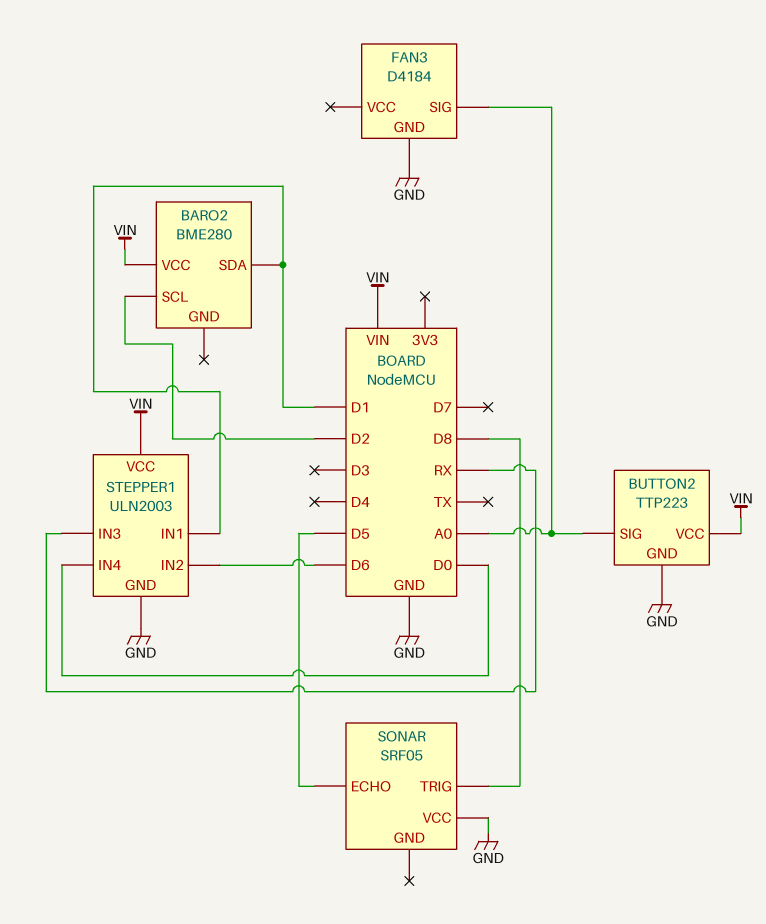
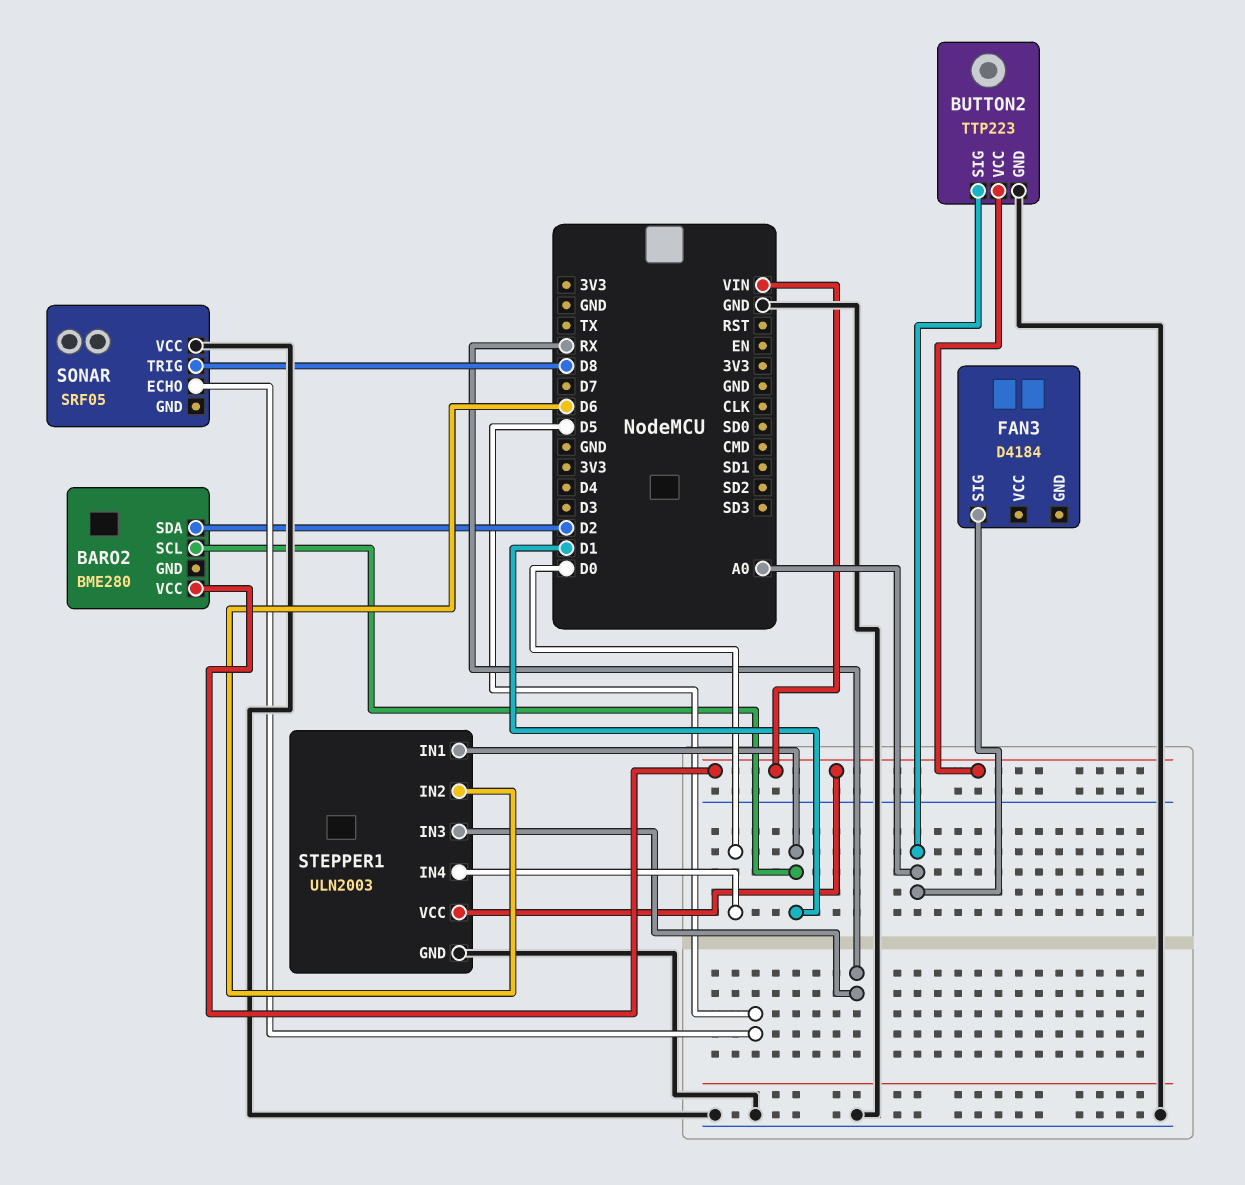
BARO2 pin SCL: D2 -> D1
BARO2 pin SDA: D1 -> D2
FAN3 pin GND: GND -> none

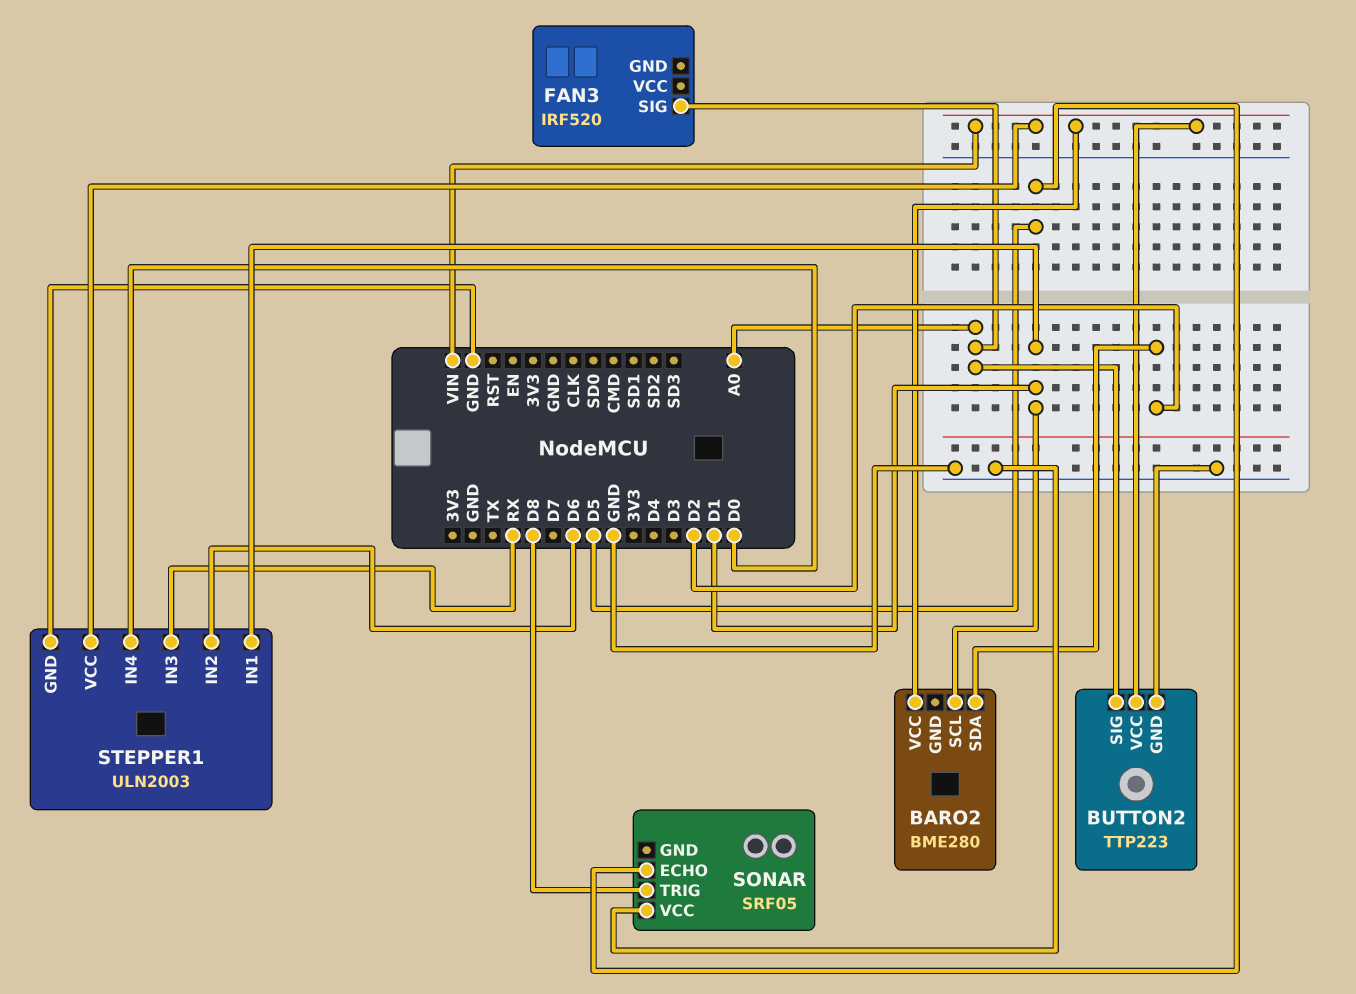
FAN3: D4184 -> IRF520

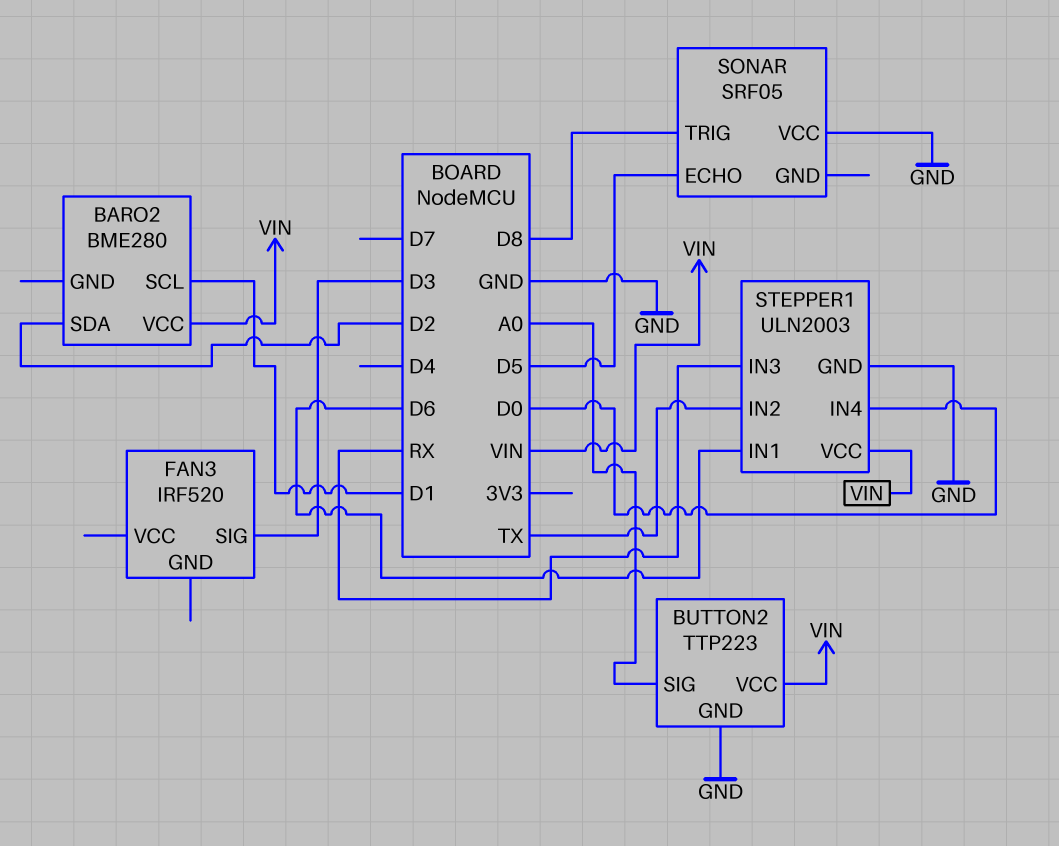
FAN3 pin SIG: A0 -> D3
STEPPER1 pin IN1: D1 -> D6
STEPPER1 pin IN2: D6 -> TX

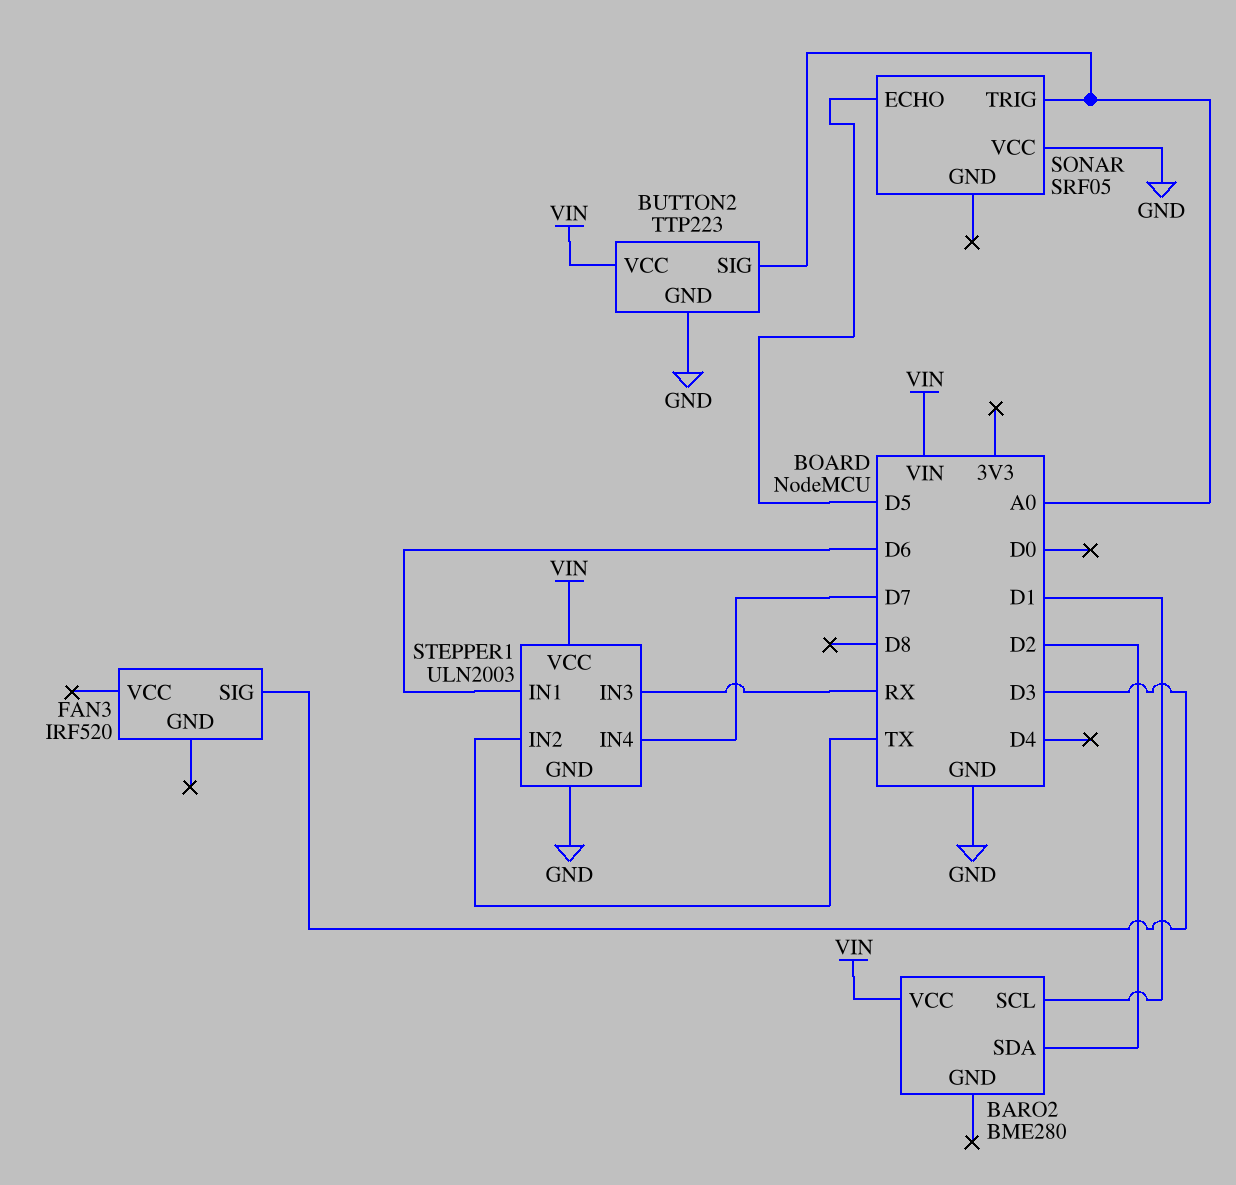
SONAR pin TRIG: D8 -> A0
STEPPER1 pin IN4: D0 -> D7

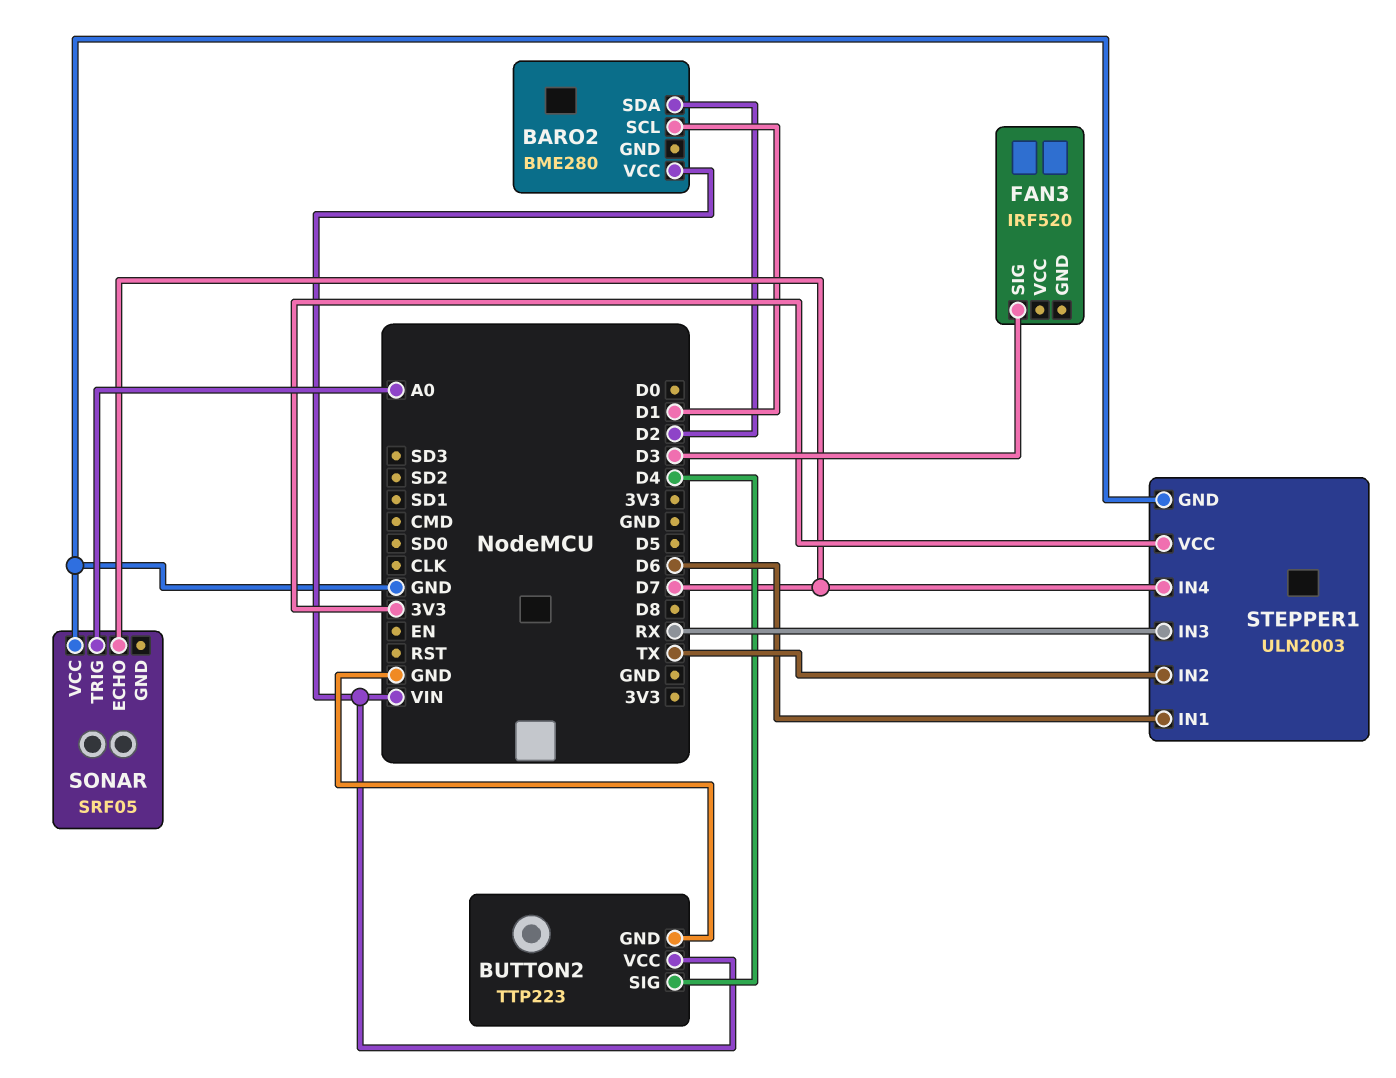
BUTTON2 pin SIG: A0 -> D4
SONAR pin ECHO: D5 -> D7
STEPPER1 pin VCC: VIN -> 3V3

